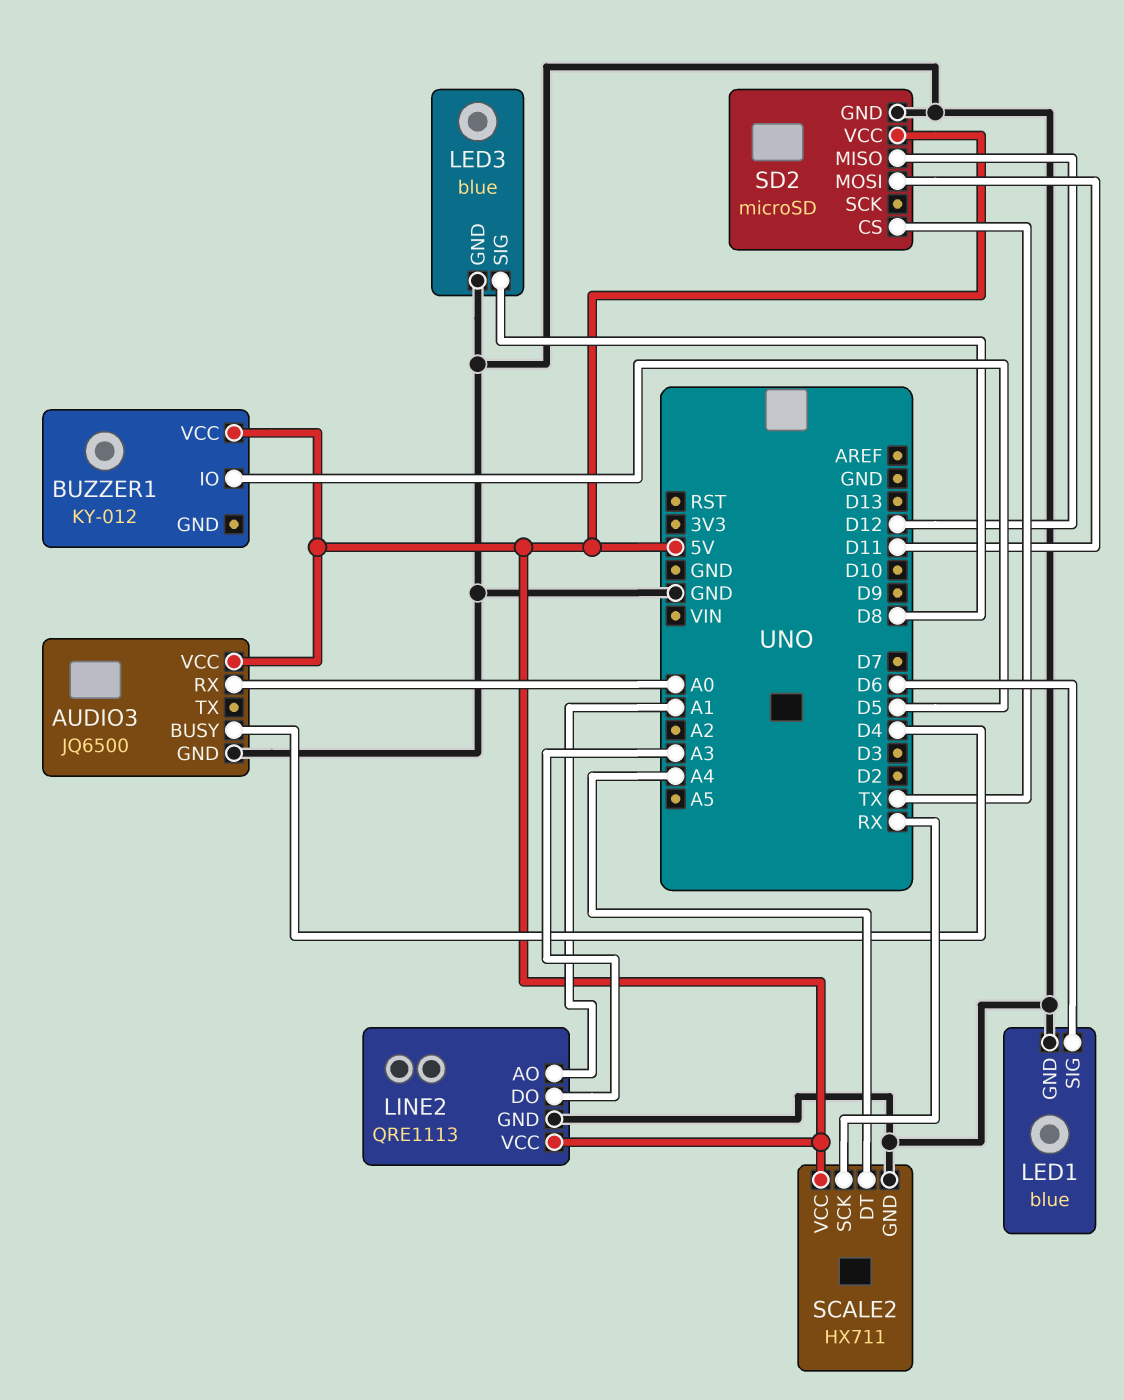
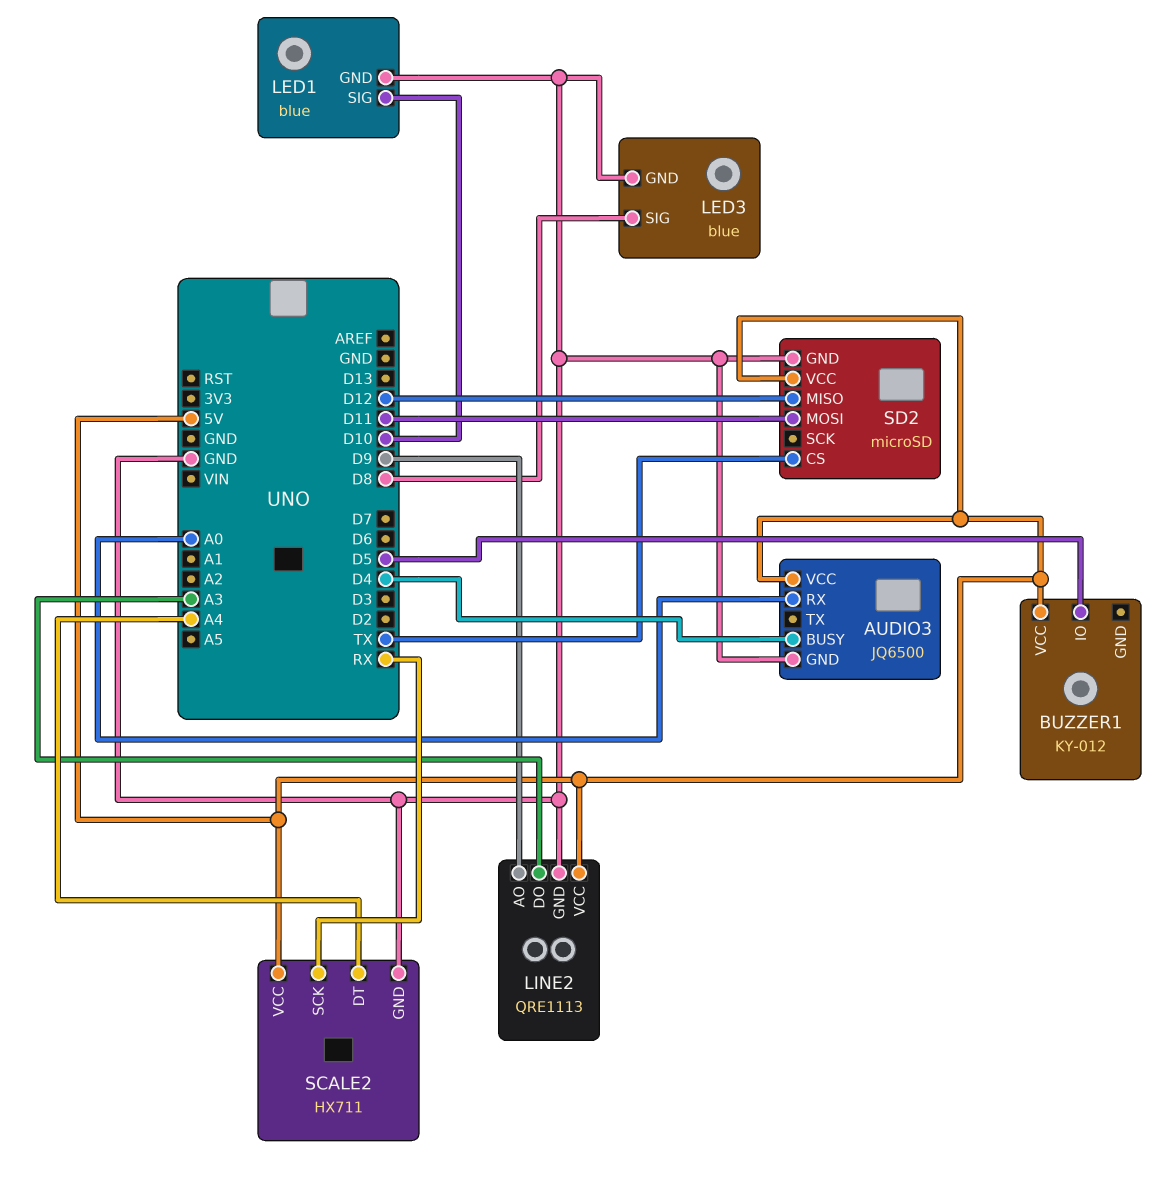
LED1 pin SIG: D6 -> D10
LINE2 pin AO: A1 -> D9

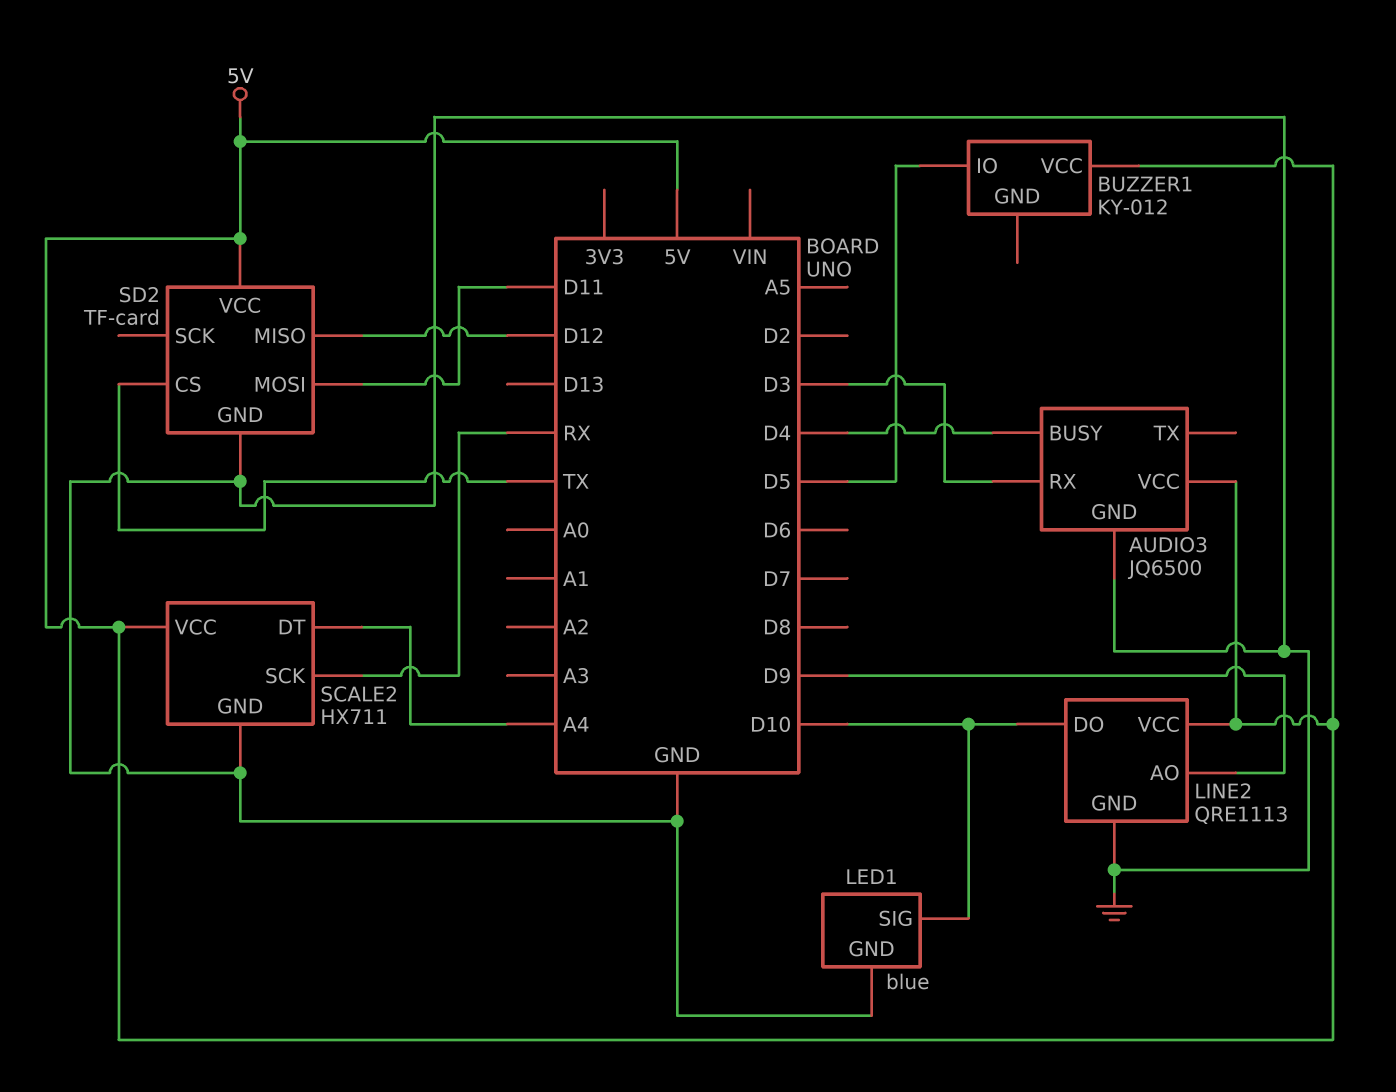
AUDIO3 pin RX: A0 -> D3
LED3: blue -> none
LED3 pin GND: GND -> none
LED3 pin SIG: D8 -> none
LINE2 pin DO: A3 -> D10
SD2: microSD -> TF-card

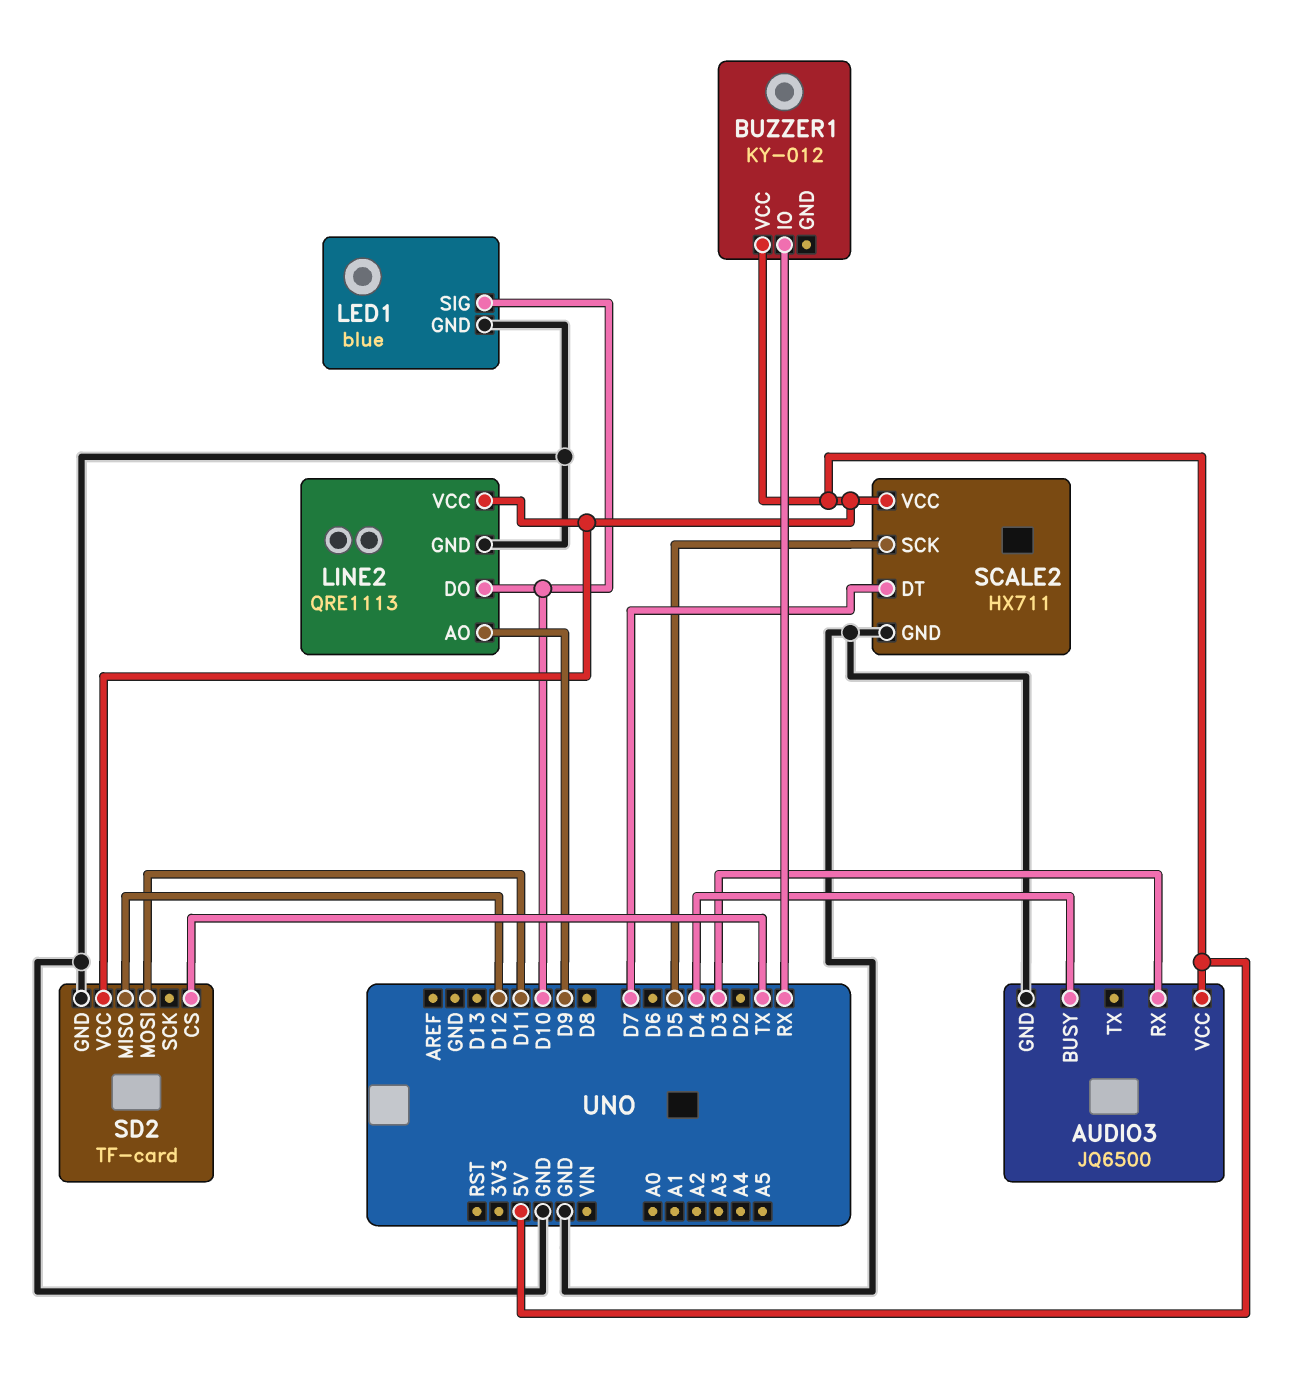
BUZZER1 pin IO: D5 -> RX
SCALE2 pin DT: A4 -> D7
SCALE2 pin SCK: RX -> D5

